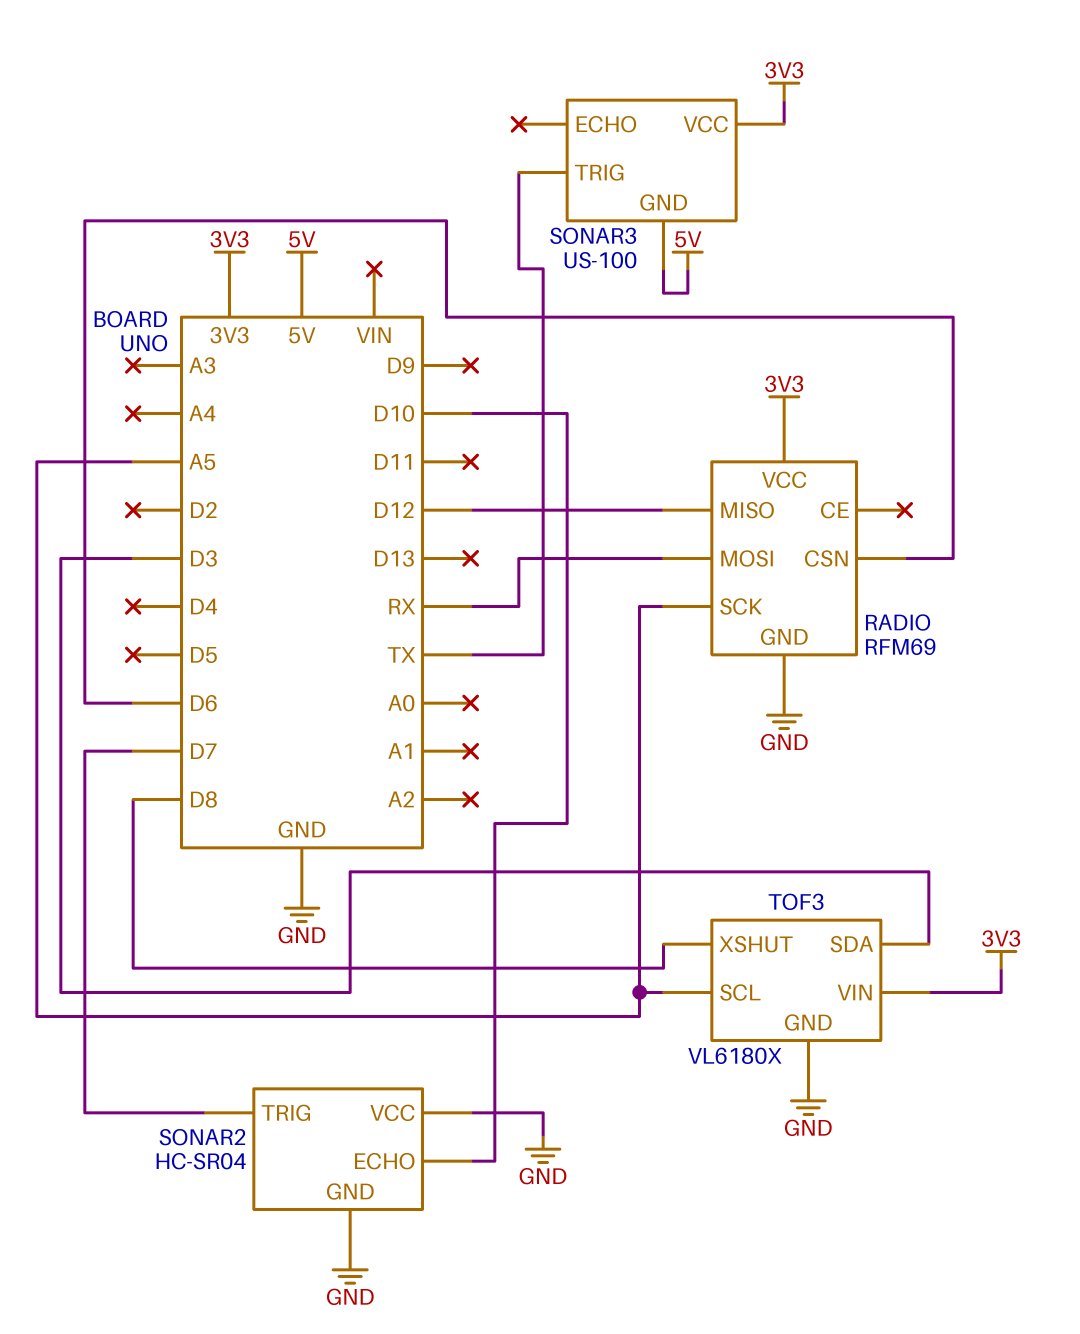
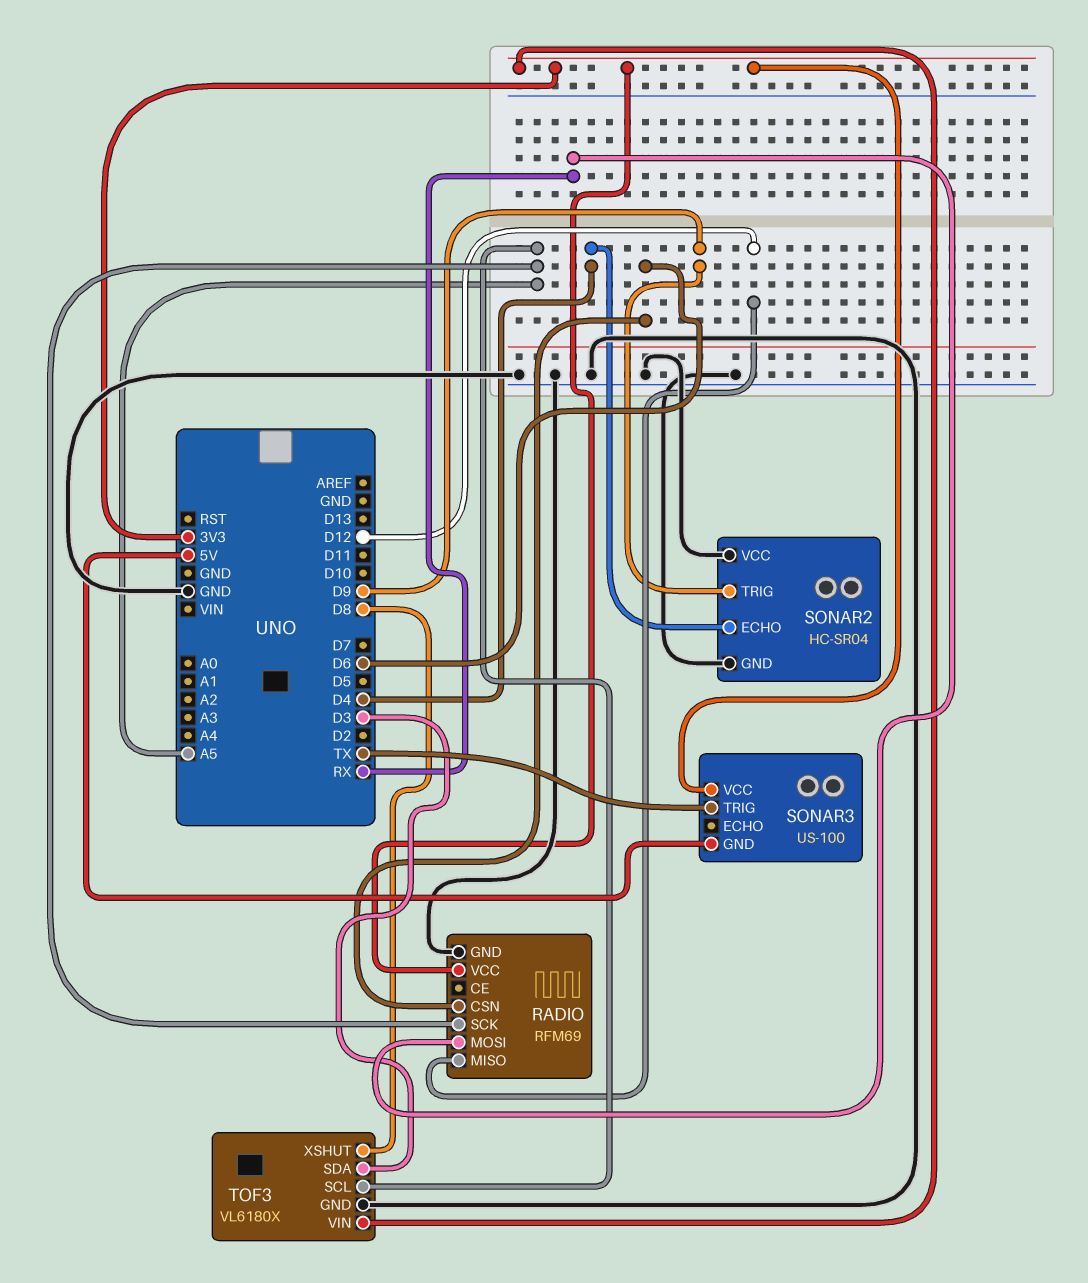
SONAR2 pin ECHO: D10 -> D4
SONAR2 pin TRIG: D7 -> D9

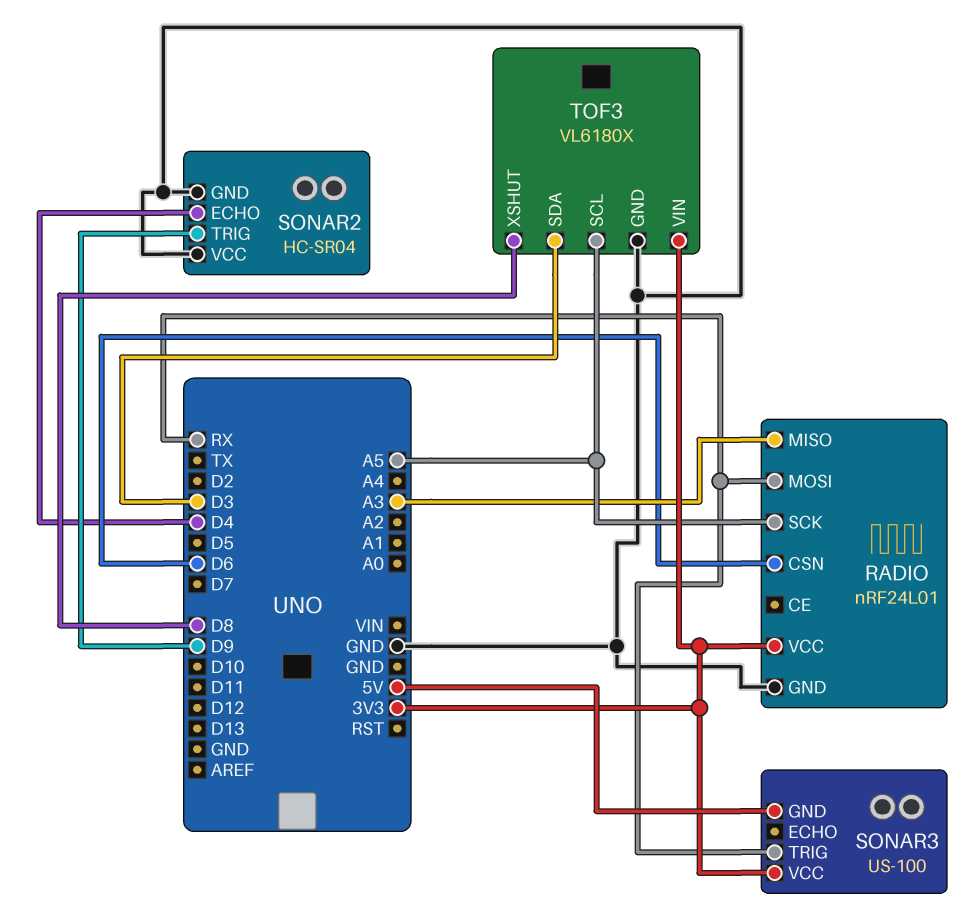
RADIO: RFM69 -> nRF24L01
RADIO pin MISO: D12 -> A3
SONAR3 pin TRIG: TX -> RX

